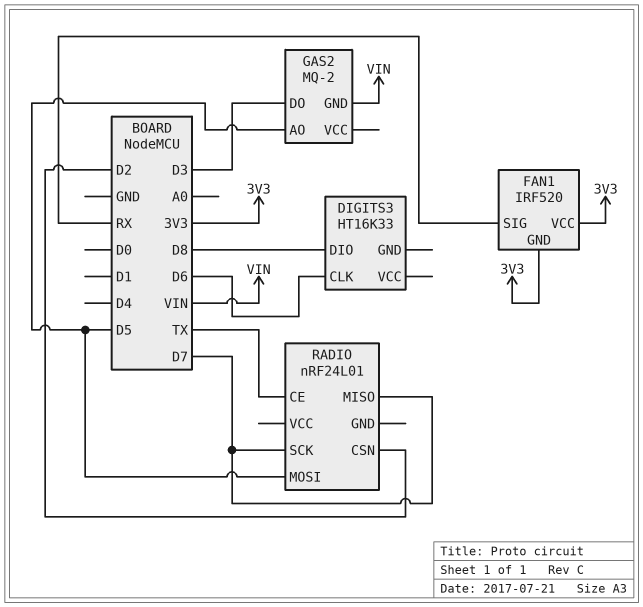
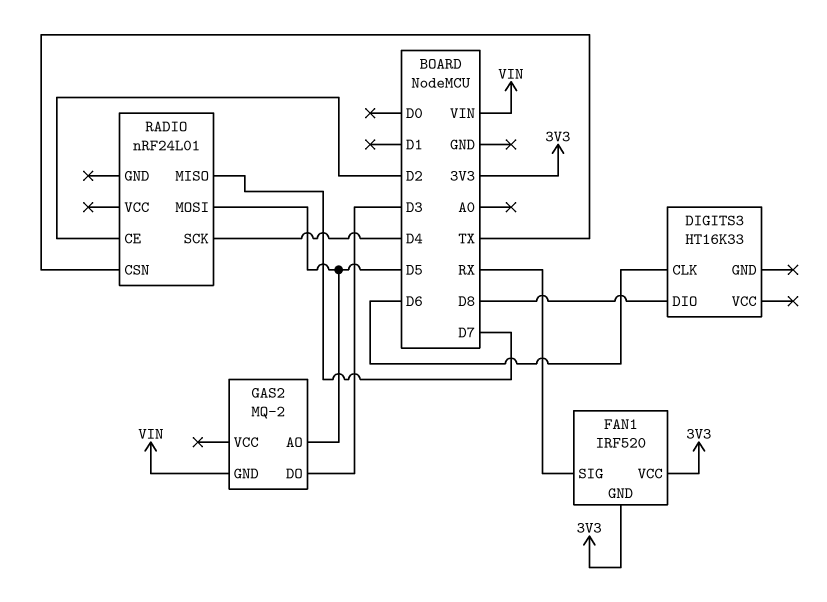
RADIO pin CE: TX -> D2
RADIO pin CSN: D2 -> TX
RADIO pin SCK: D7 -> D4

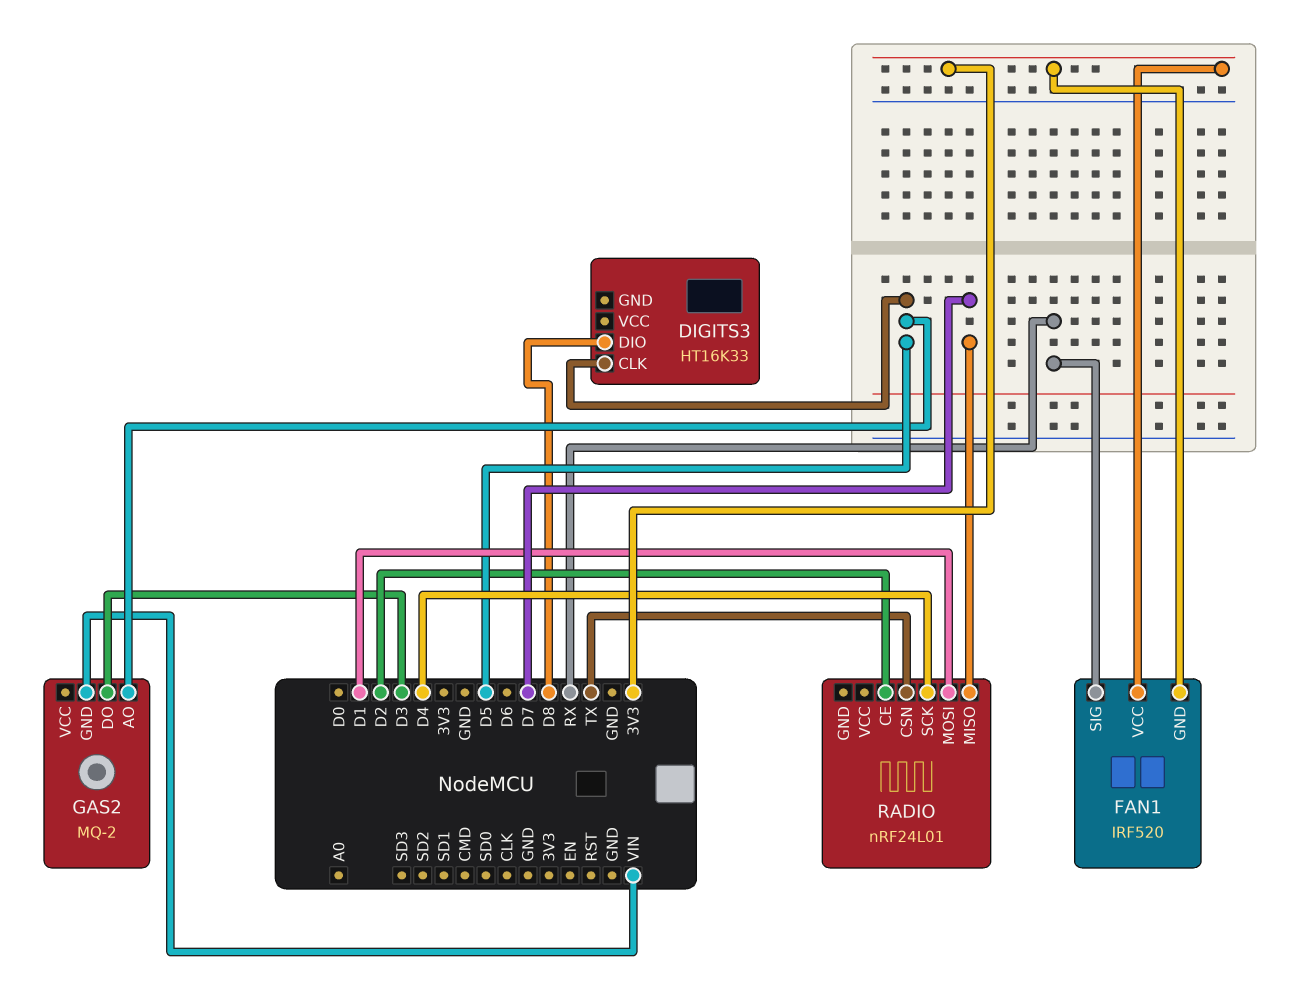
DIGITS3 pin CLK: D6 -> D5
RADIO pin MOSI: D5 -> D1

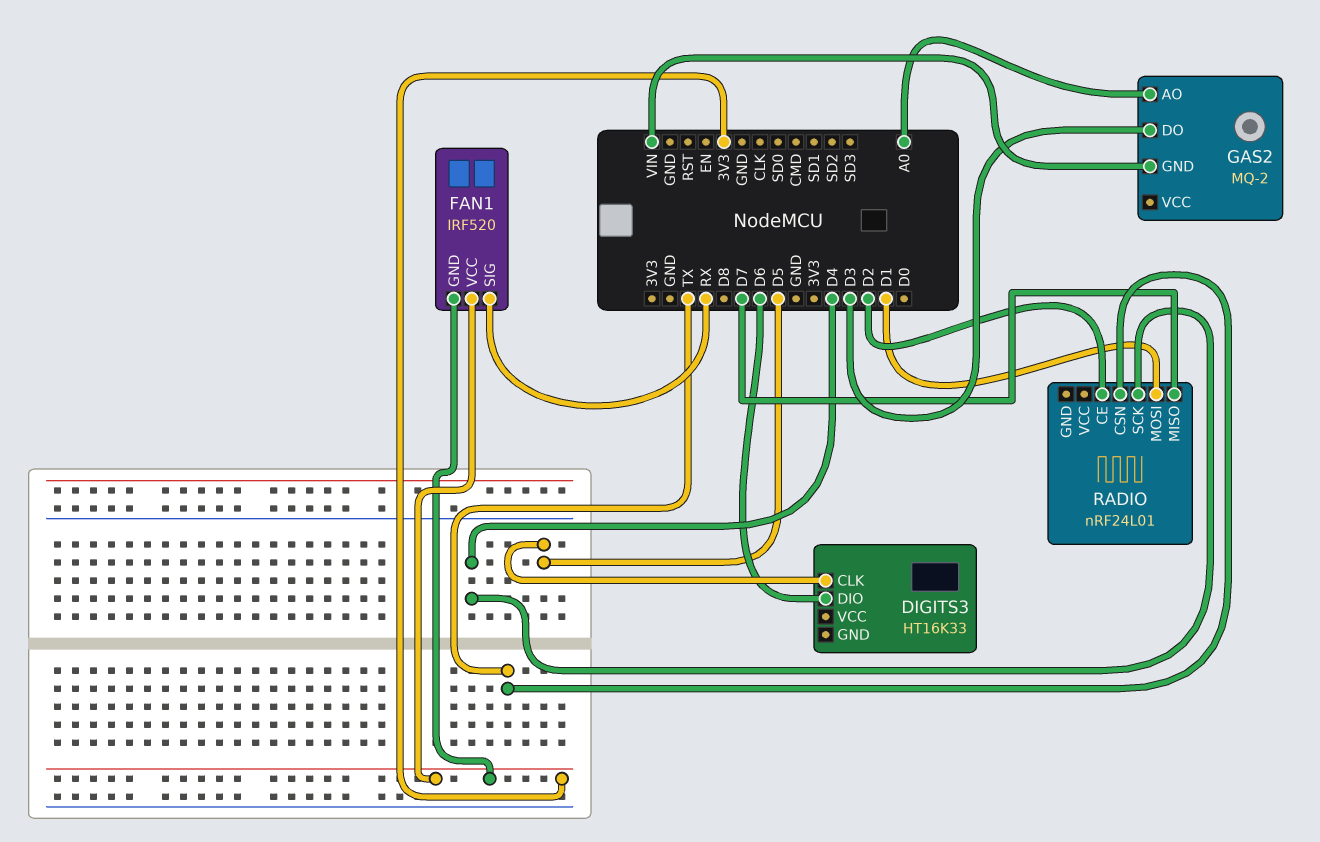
DIGITS3 pin DIO: D8 -> D6
GAS2 pin AO: D5 -> A0

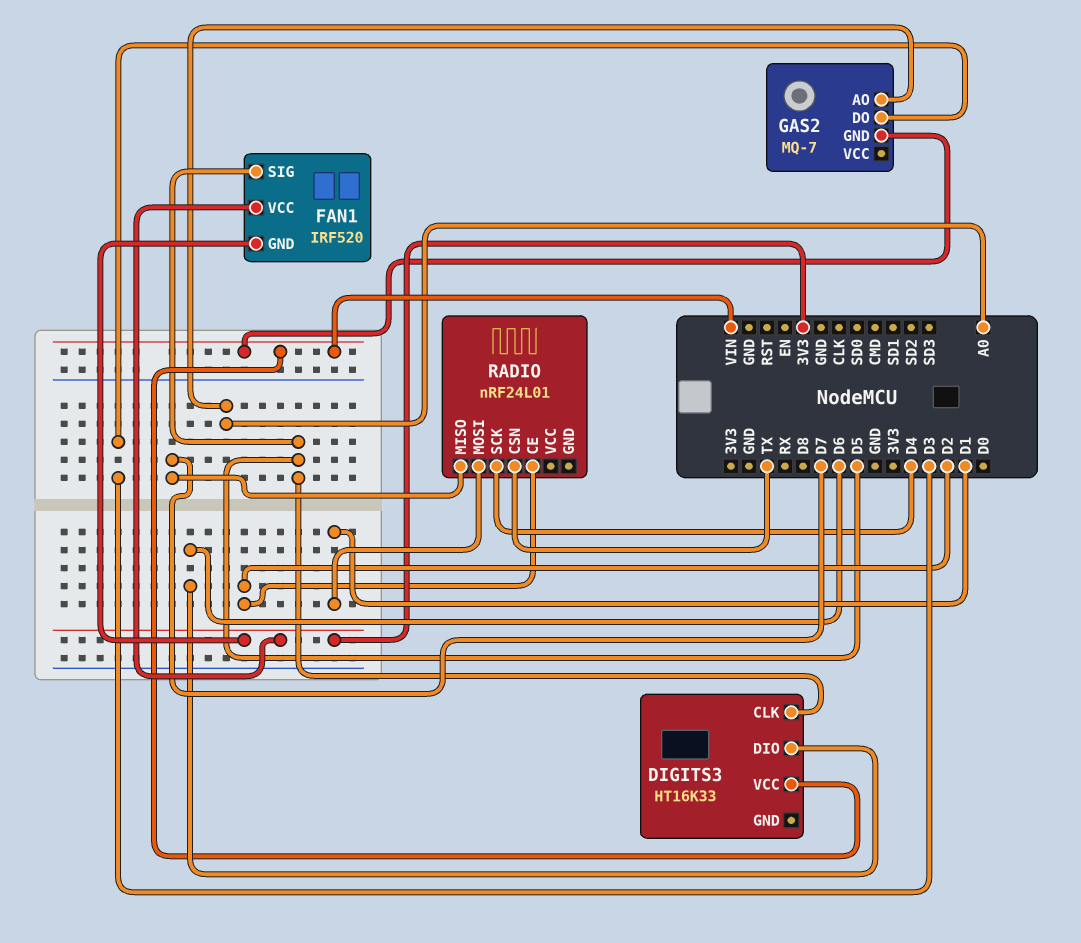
DIGITS3 pin VCC: none -> VIN
FAN1 pin SIG: RX -> D5
GAS2: MQ-2 -> MQ-7

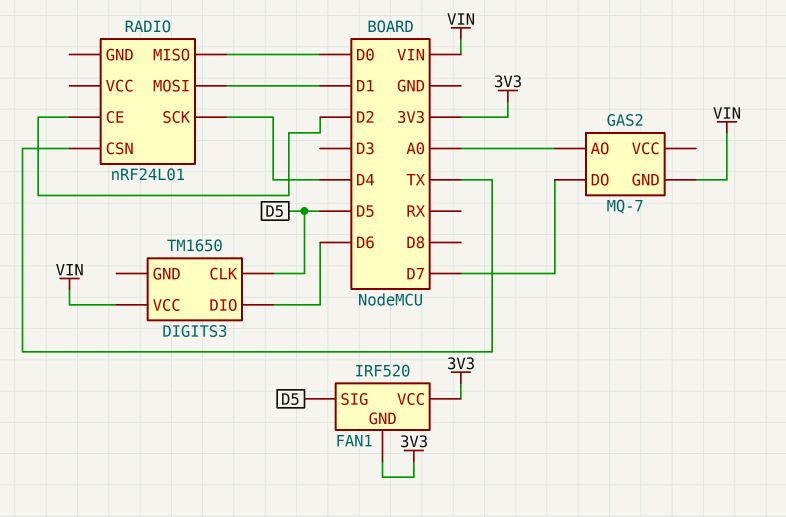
DIGITS3: HT16K33 -> TM1650
GAS2 pin DO: D3 -> D7
RADIO pin MISO: D7 -> D0

